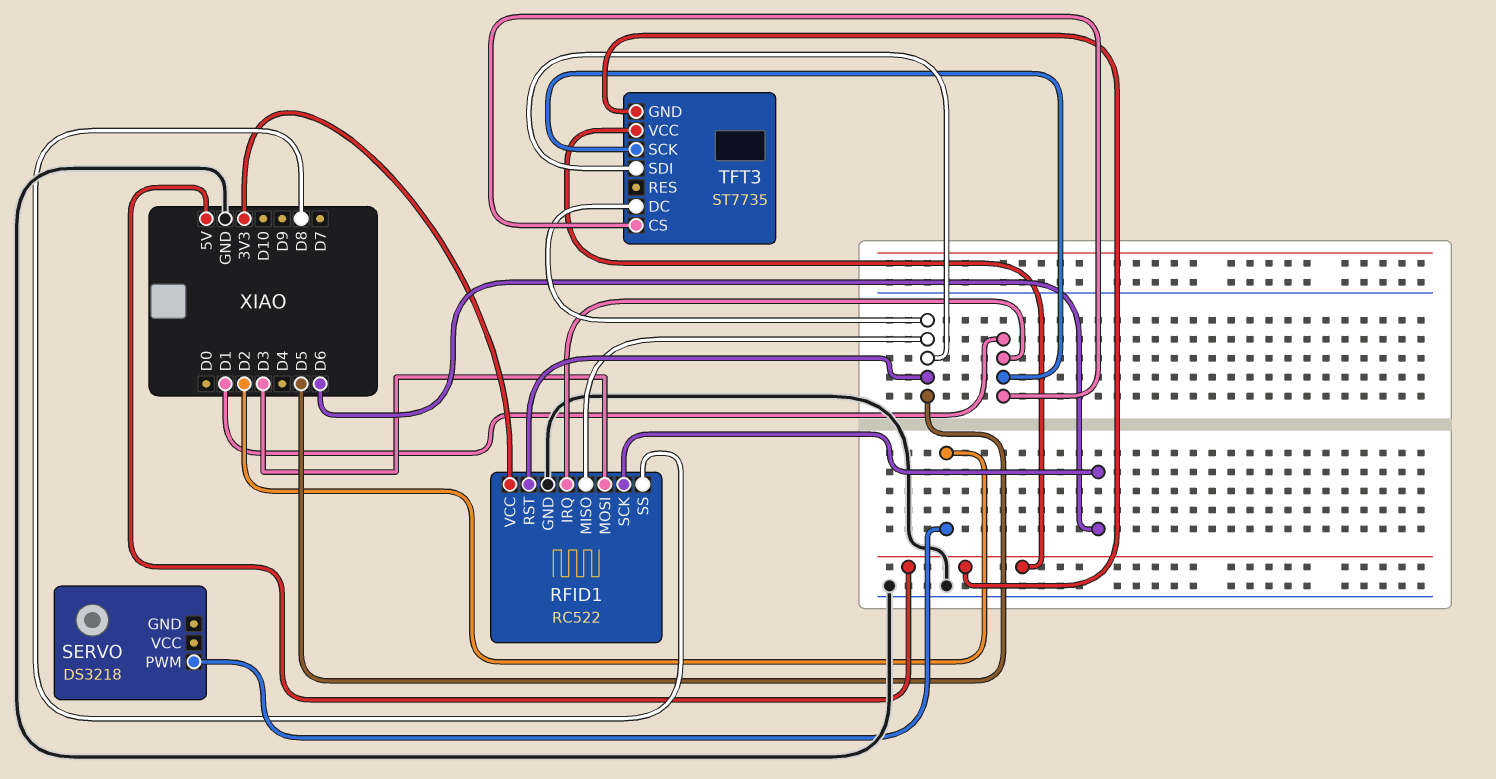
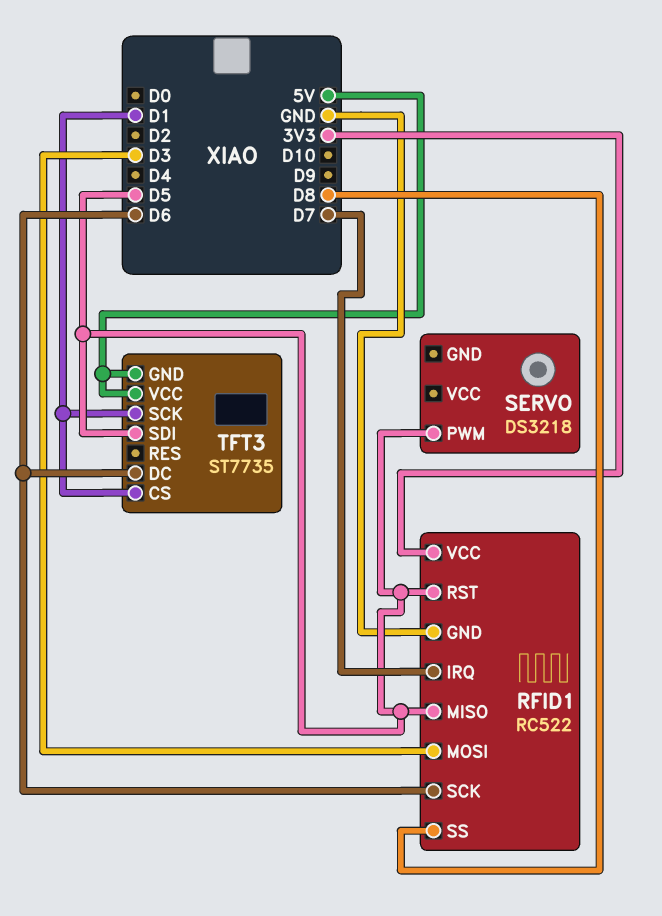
RFID1 pin IRQ: D1 -> D7
SERVO pin PWM: D2 -> D5
TFT3 pin DC: D5 -> D6

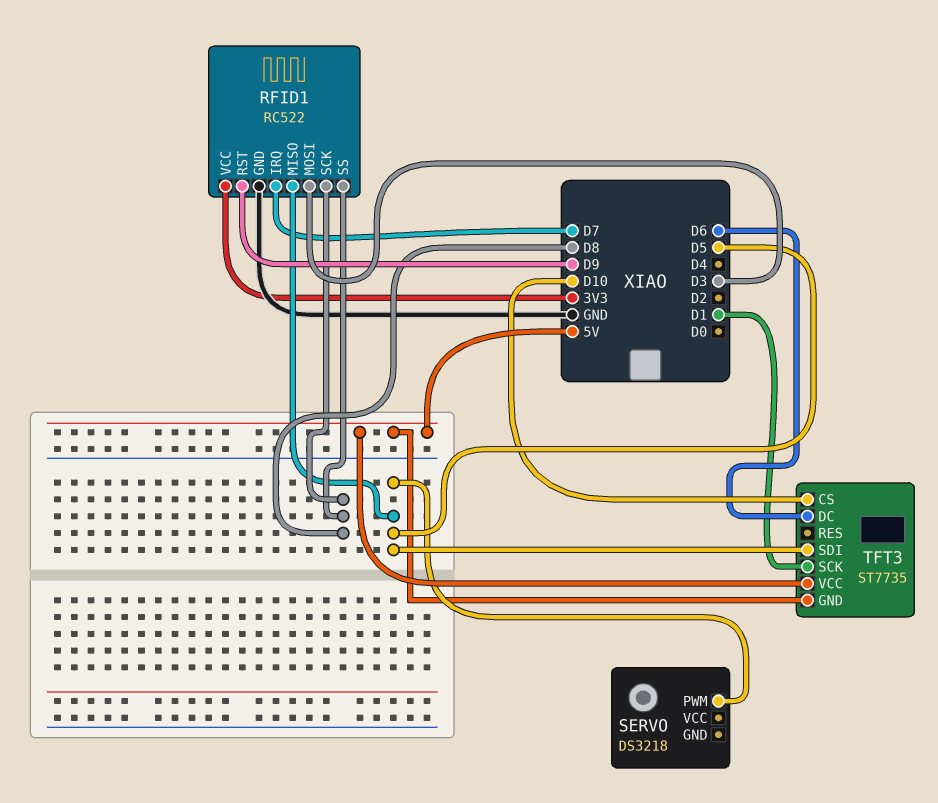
RFID1 pin RST: D5 -> D9
RFID1 pin SCK: D6 -> D8
TFT3 pin CS: D1 -> D10

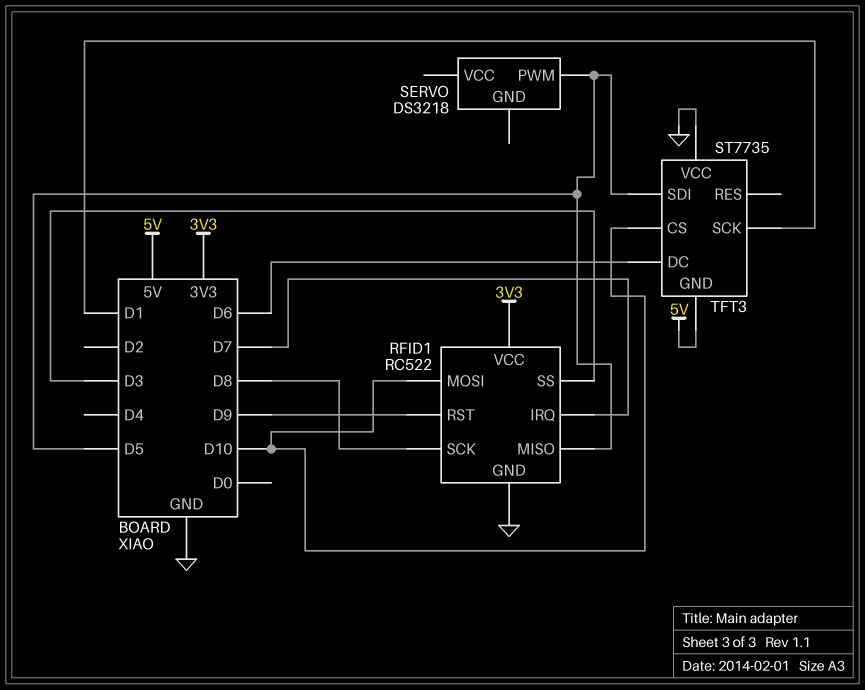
RFID1 pin MOSI: D3 -> D10
RFID1 pin SS: D8 -> D3
TFT3 pin VCC: 5V -> GND

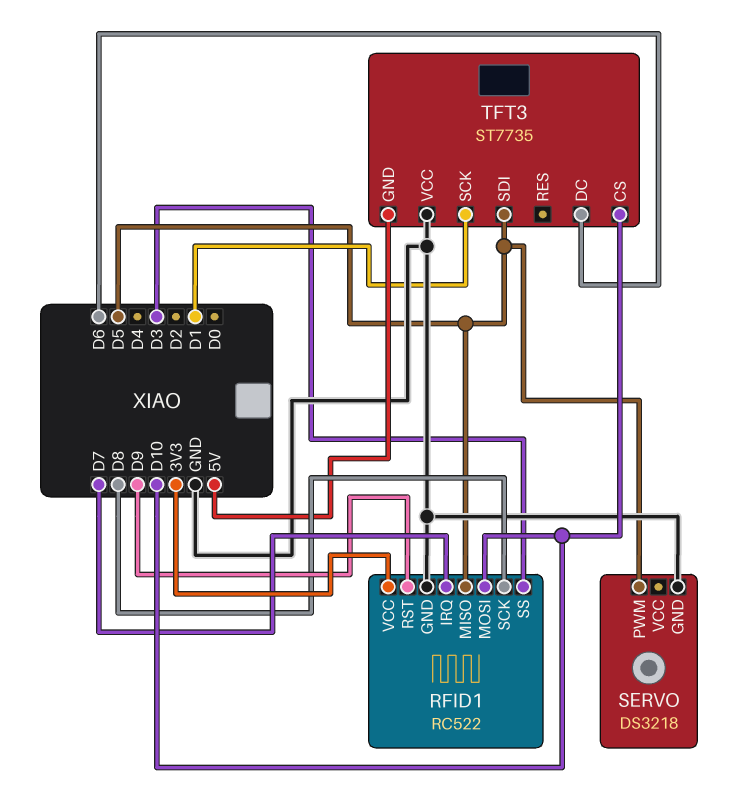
SERVO pin GND: none -> GND

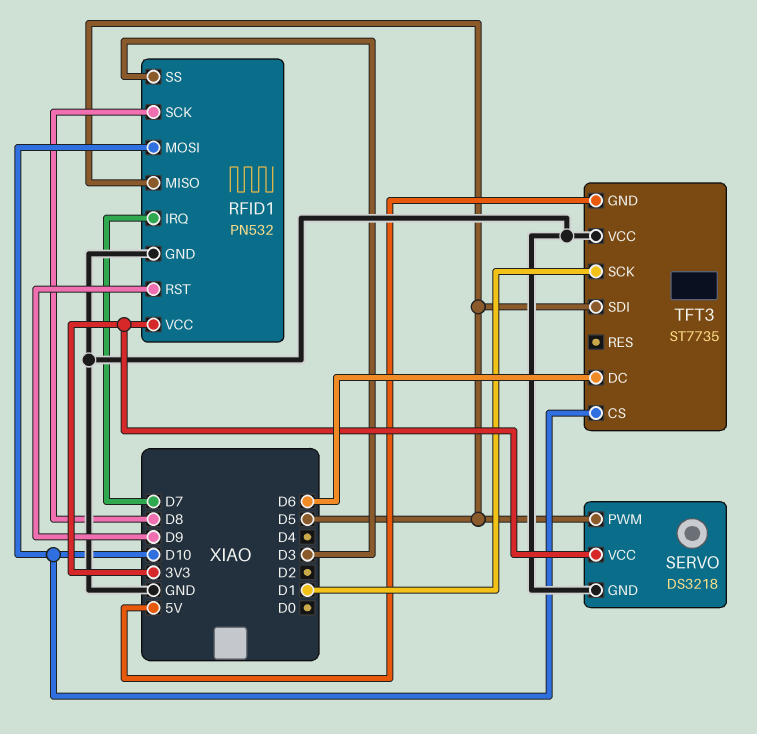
RFID1: RC522 -> PN532
SERVO pin VCC: none -> 3V3

